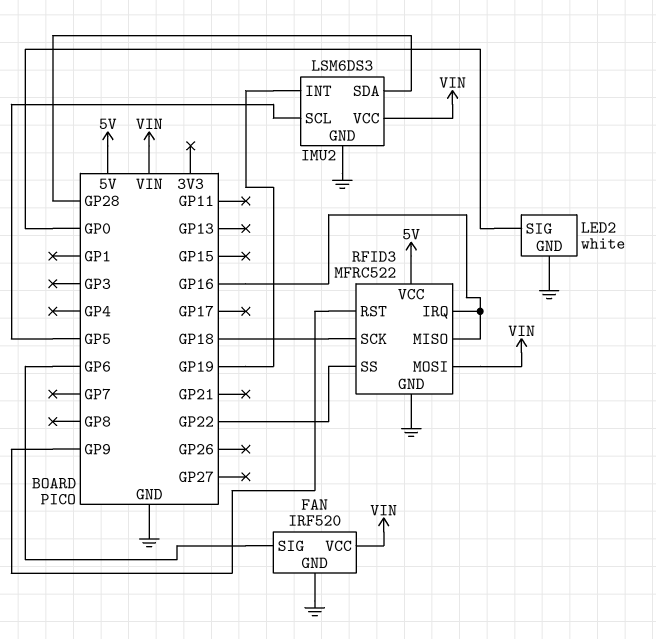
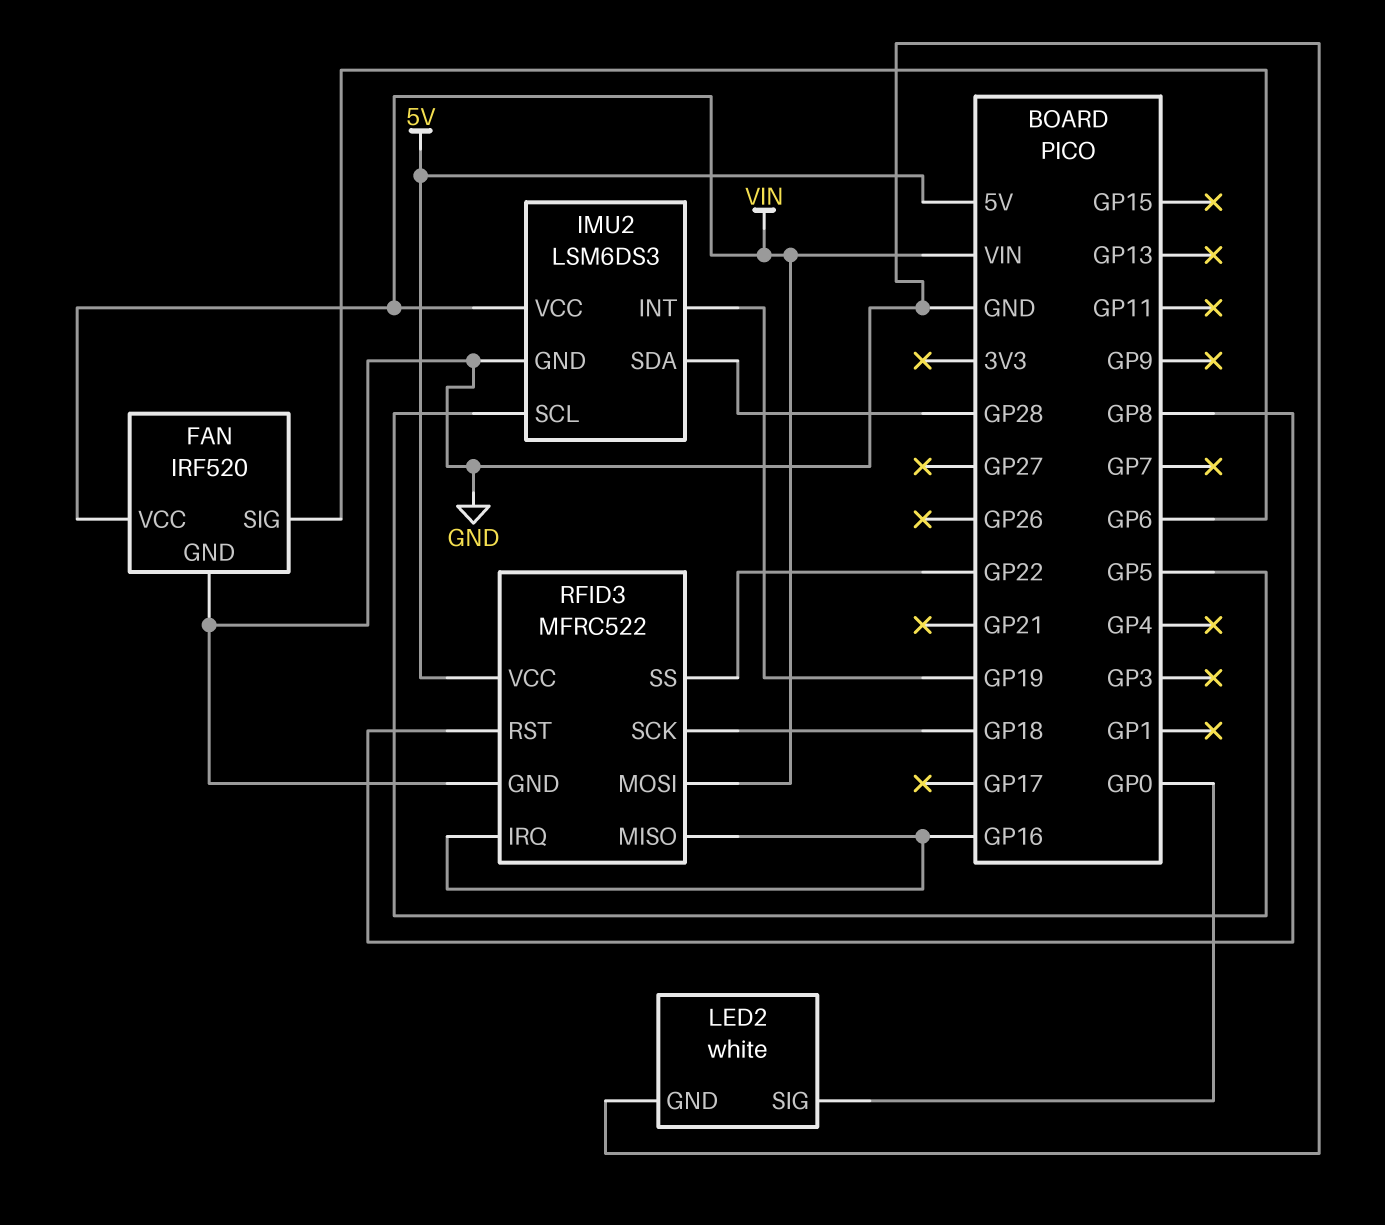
RFID3 pin RST: GP9 -> GP8

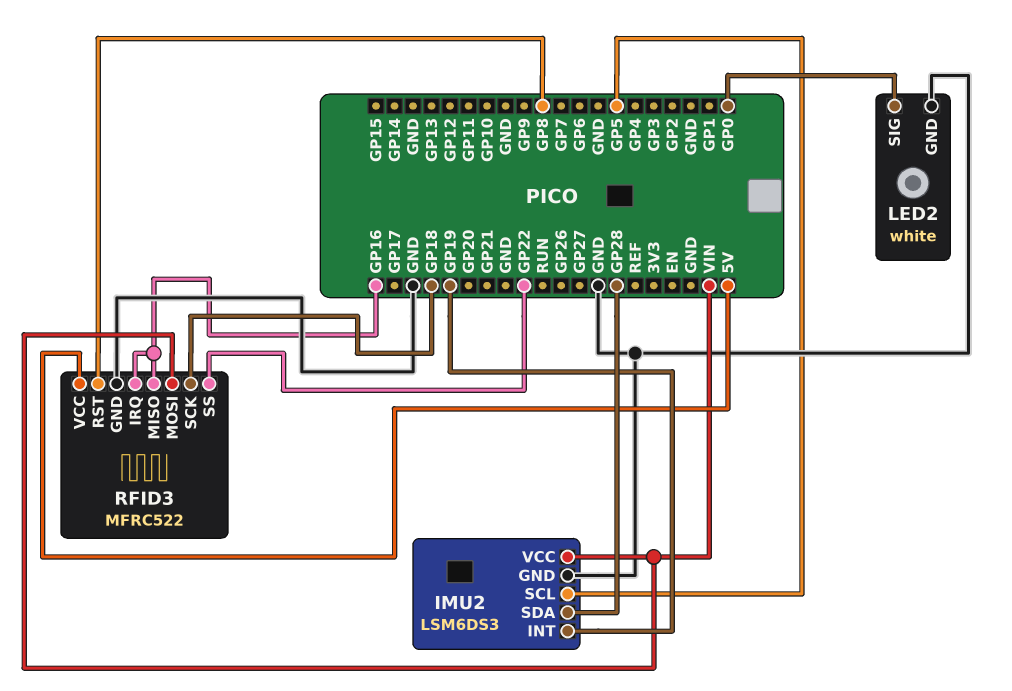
FAN: IRF520 -> none
FAN pin GND: GND -> none
FAN pin SIG: GP6 -> none
FAN pin VCC: VIN -> none

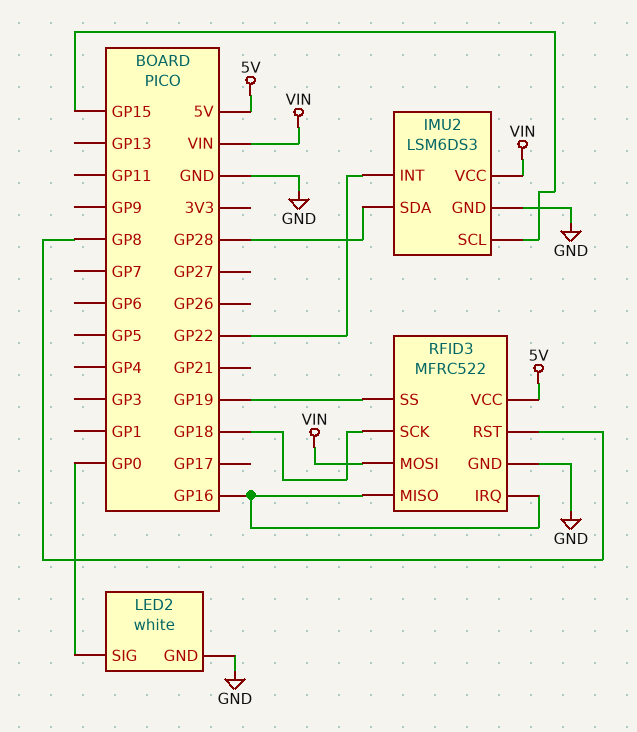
IMU2 pin INT: GP19 -> GP22
IMU2 pin SCL: GP5 -> GP15
RFID3 pin SS: GP22 -> GP19

